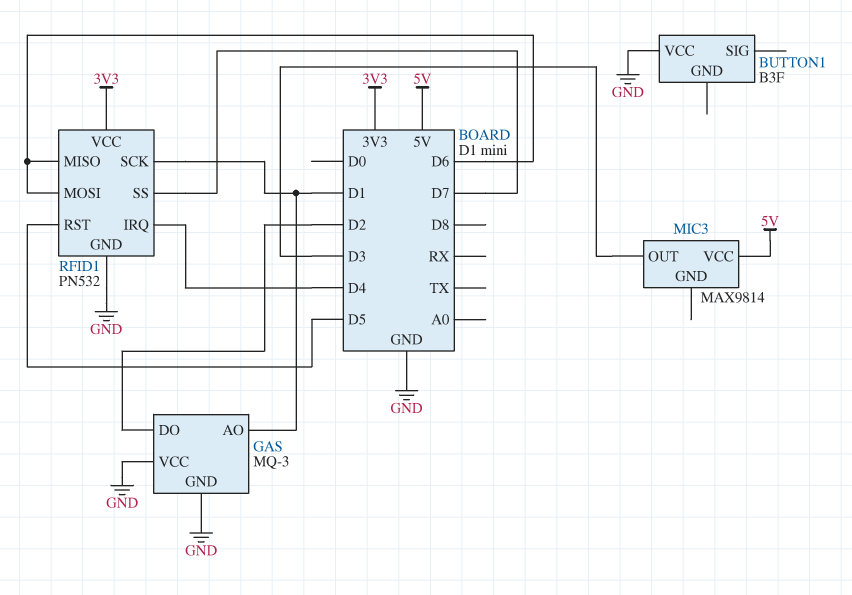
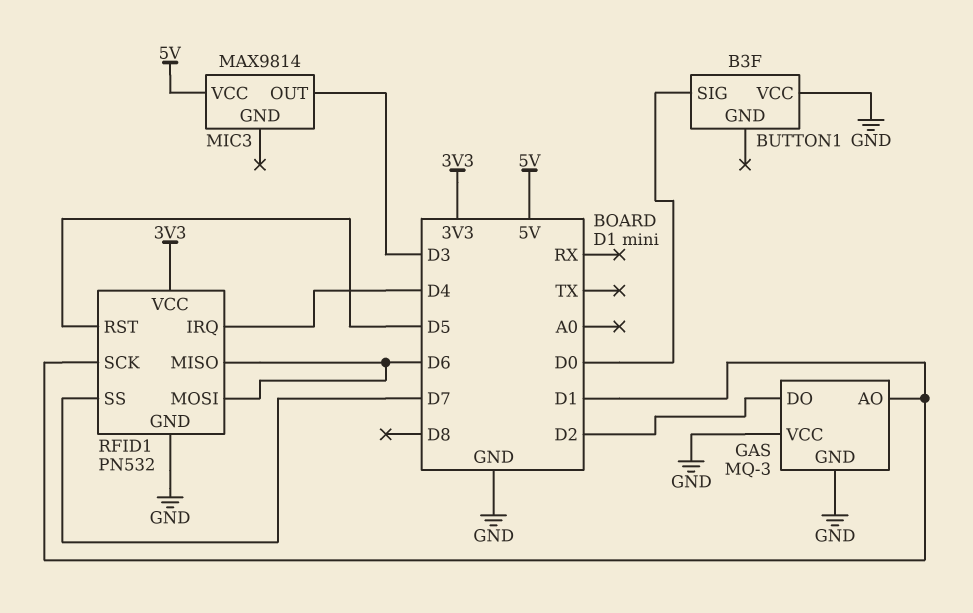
BUTTON1 pin SIG: none -> D0

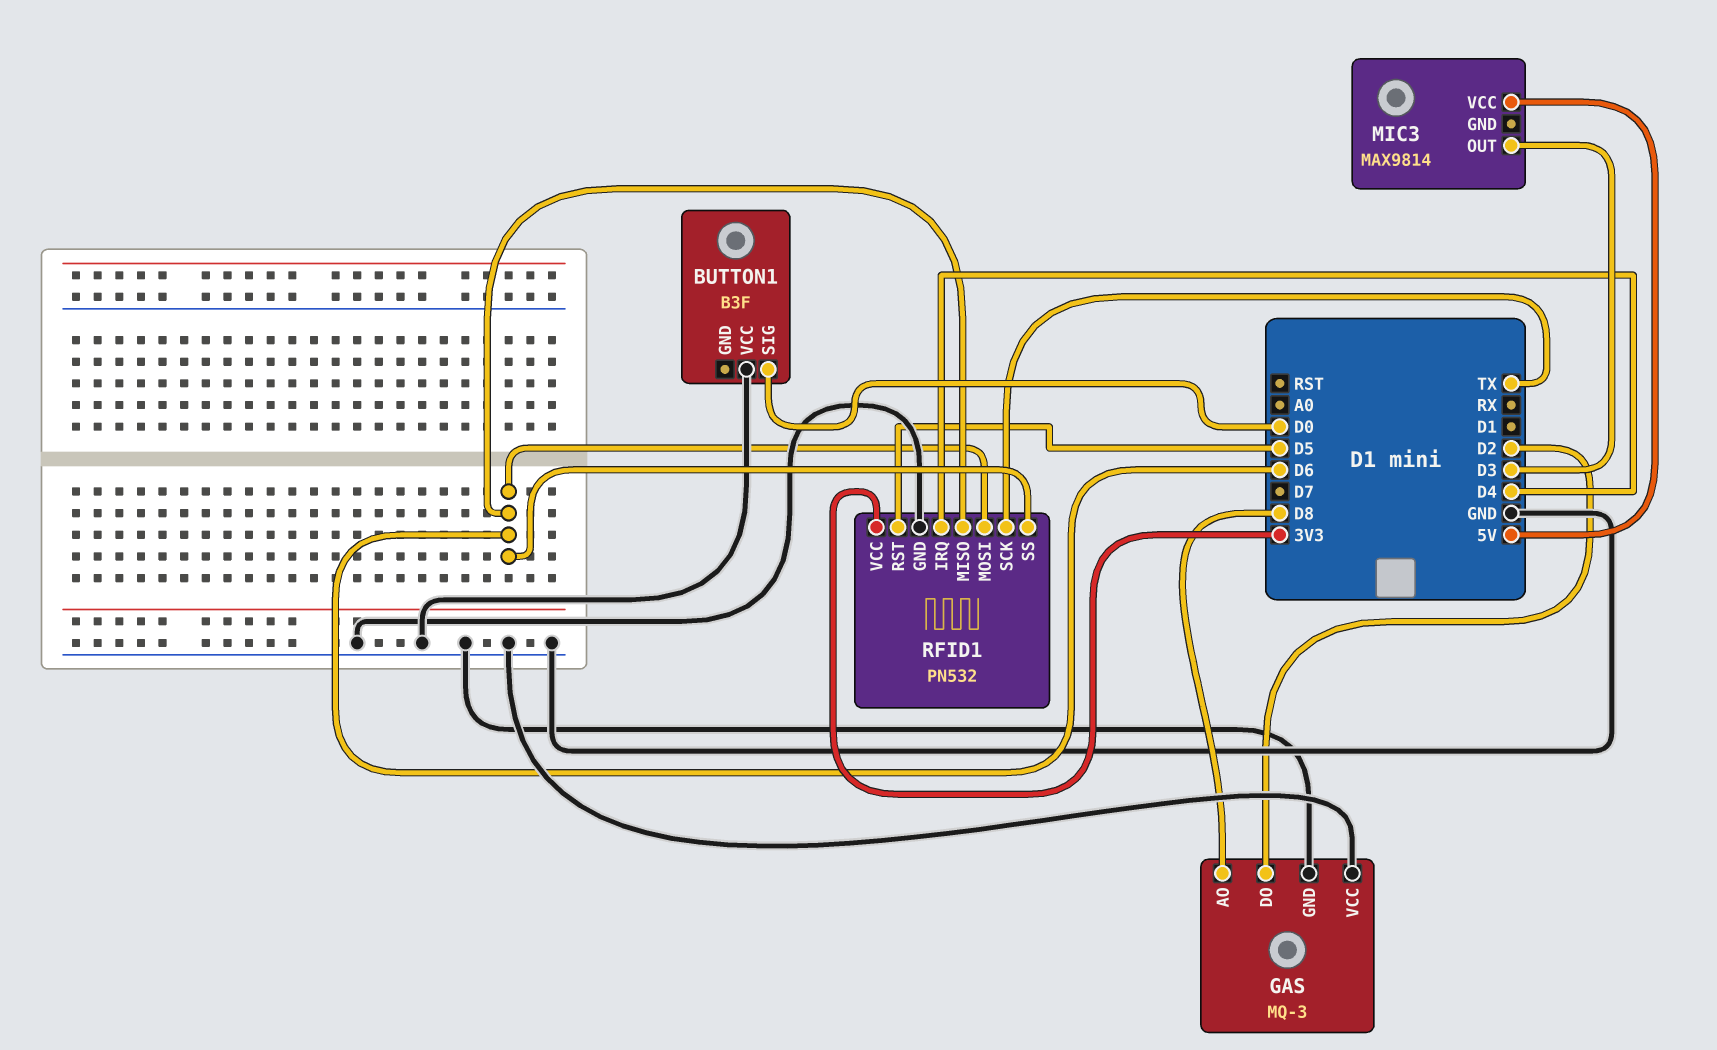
GAS pin AO: D1 -> D8
RFID1 pin SCK: D1 -> TX
RFID1 pin SS: D7 -> D6

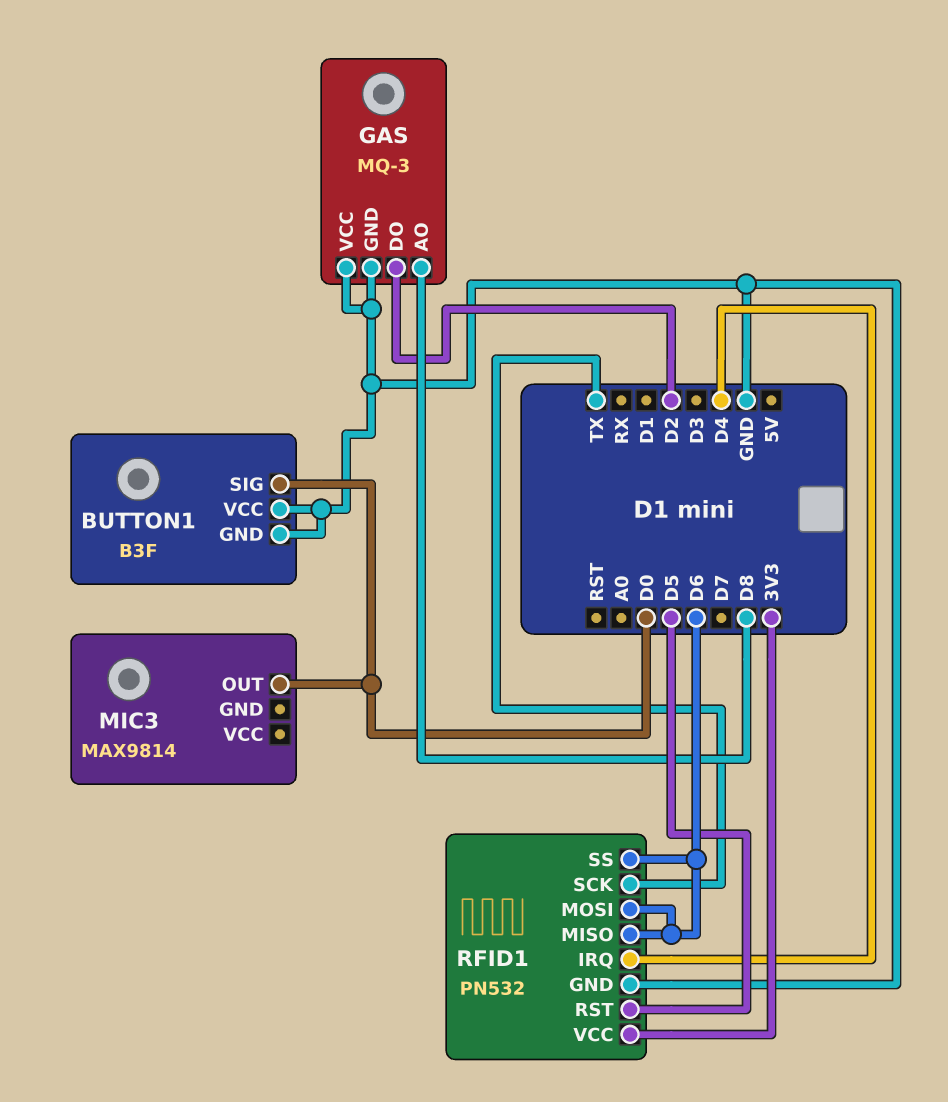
BUTTON1 pin GND: none -> GND
MIC3 pin OUT: D3 -> D0
MIC3 pin VCC: 5V -> none

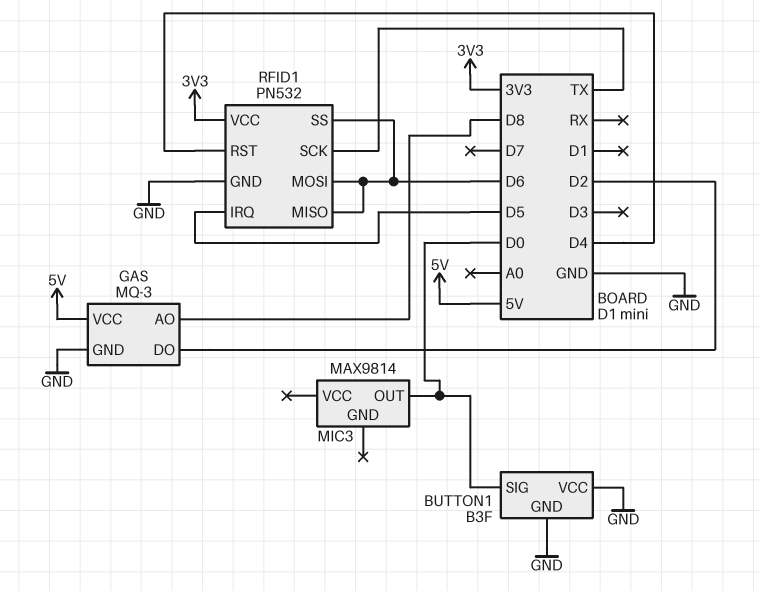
GAS pin VCC: GND -> 5V
RFID1 pin IRQ: D4 -> D5
RFID1 pin RST: D5 -> D4

